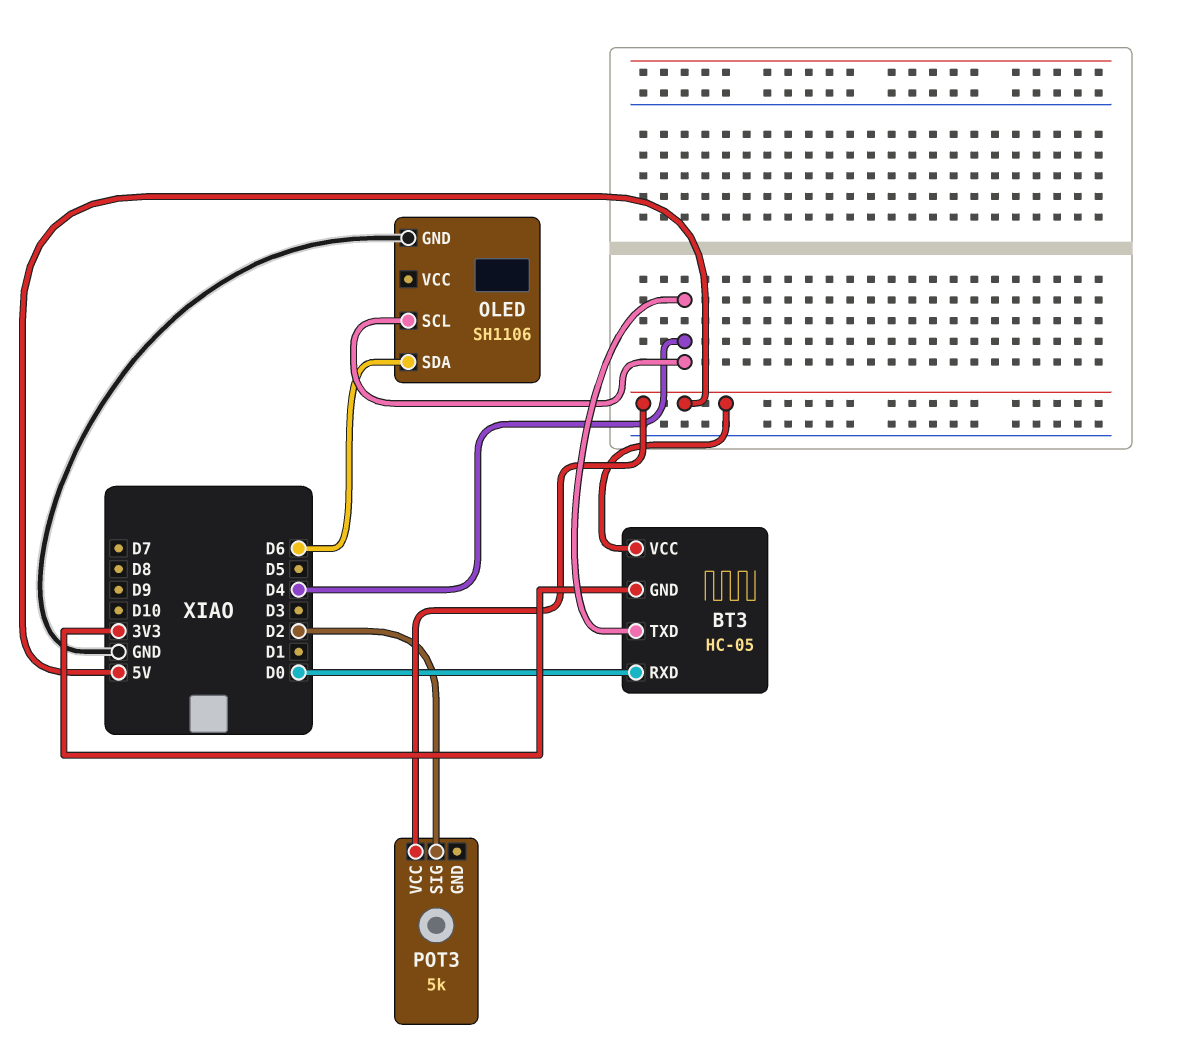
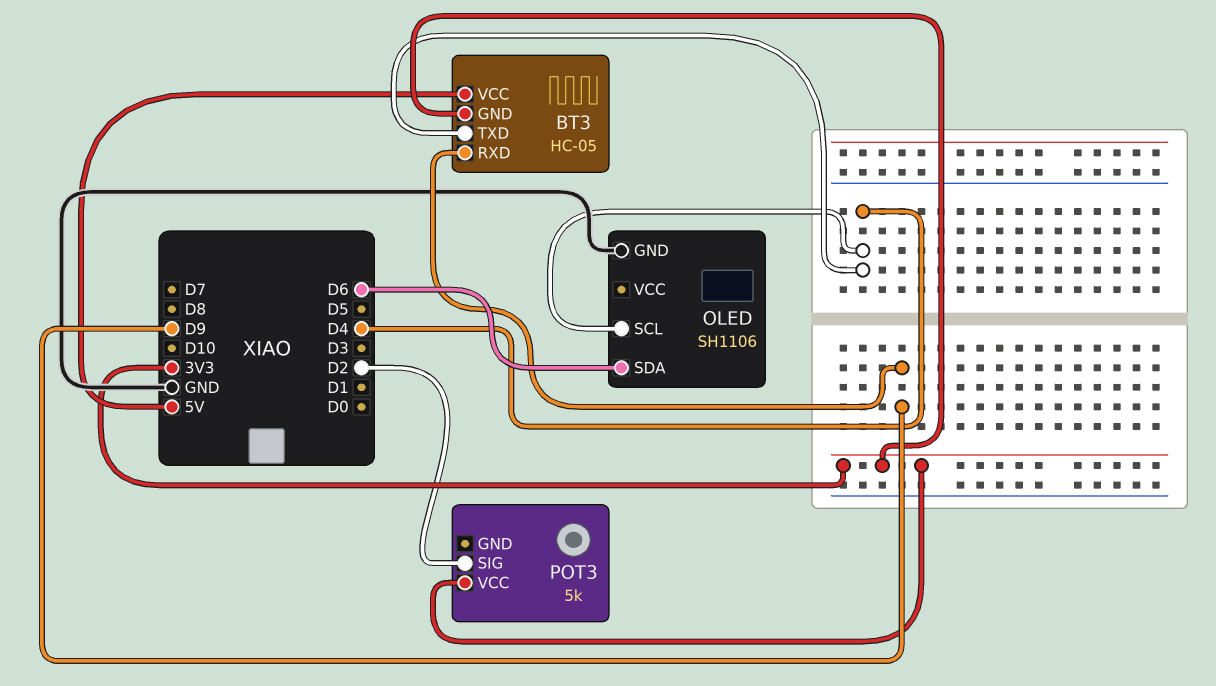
BT3 pin RXD: D0 -> D9
POT3 pin VCC: 5V -> 3V3

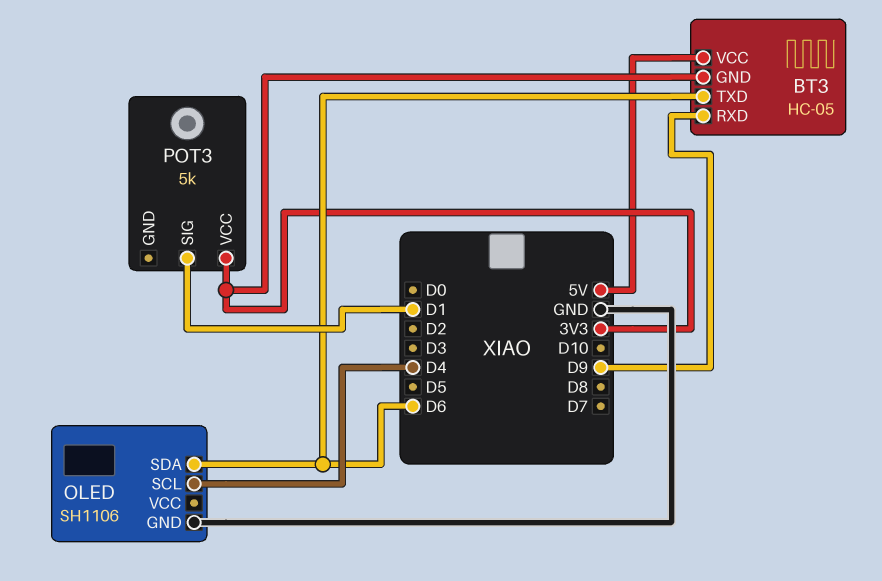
BT3 pin TXD: D4 -> D6
POT3 pin SIG: D2 -> D1

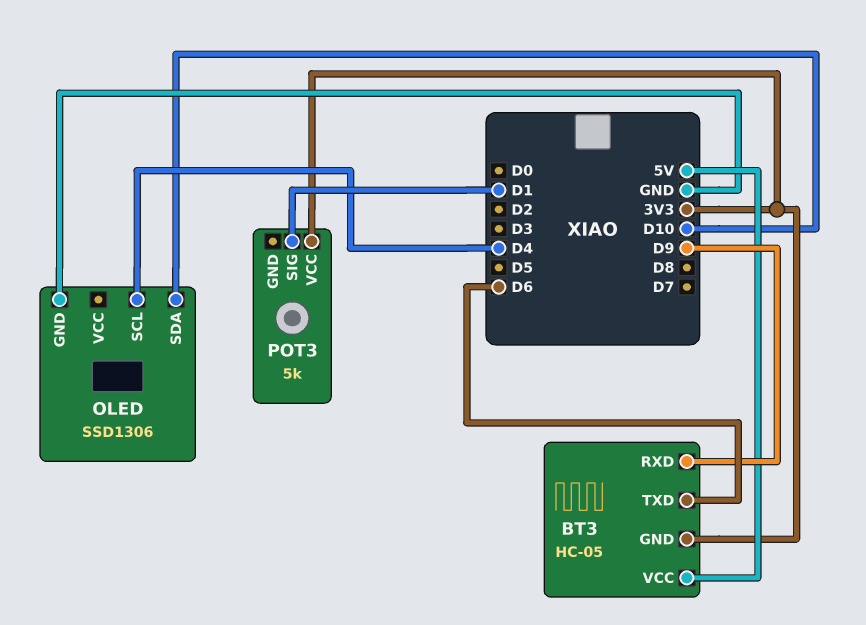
OLED: SH1106 -> SSD1306
OLED pin SDA: D6 -> D10

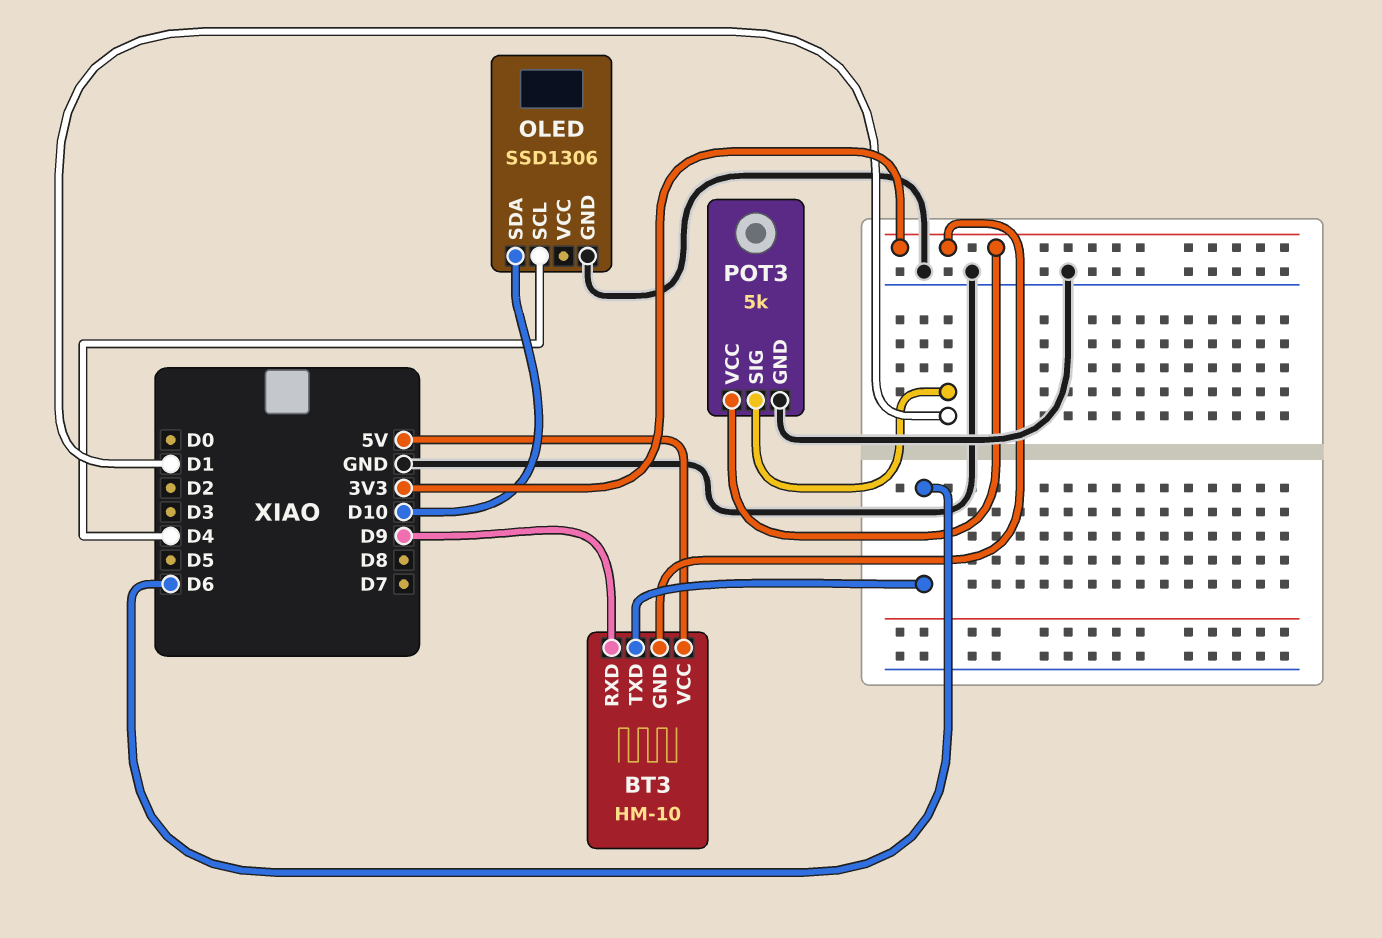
BT3: HC-05 -> HM-10
POT3 pin GND: none -> GND

